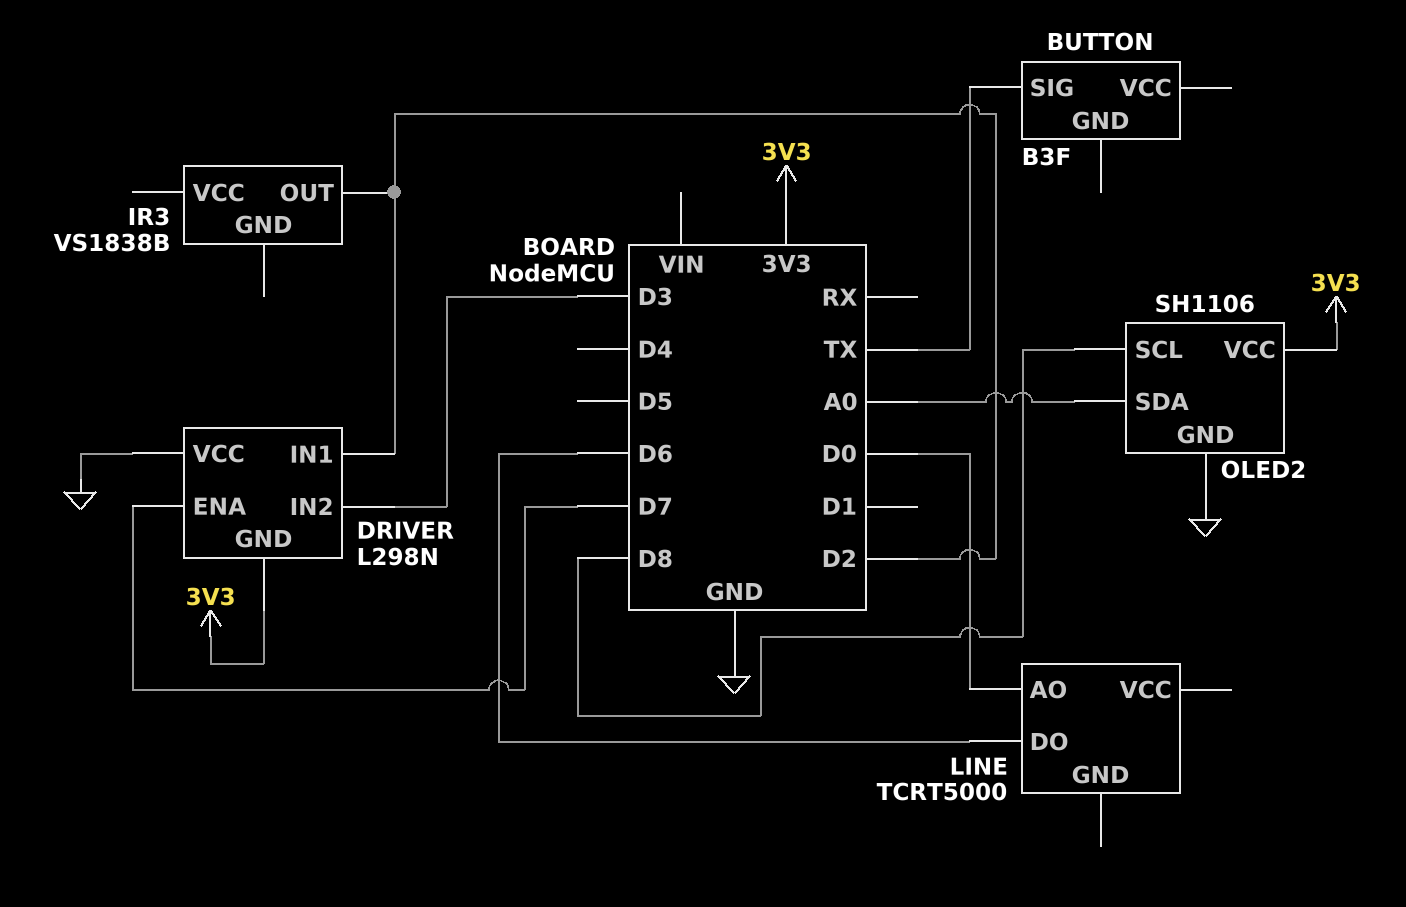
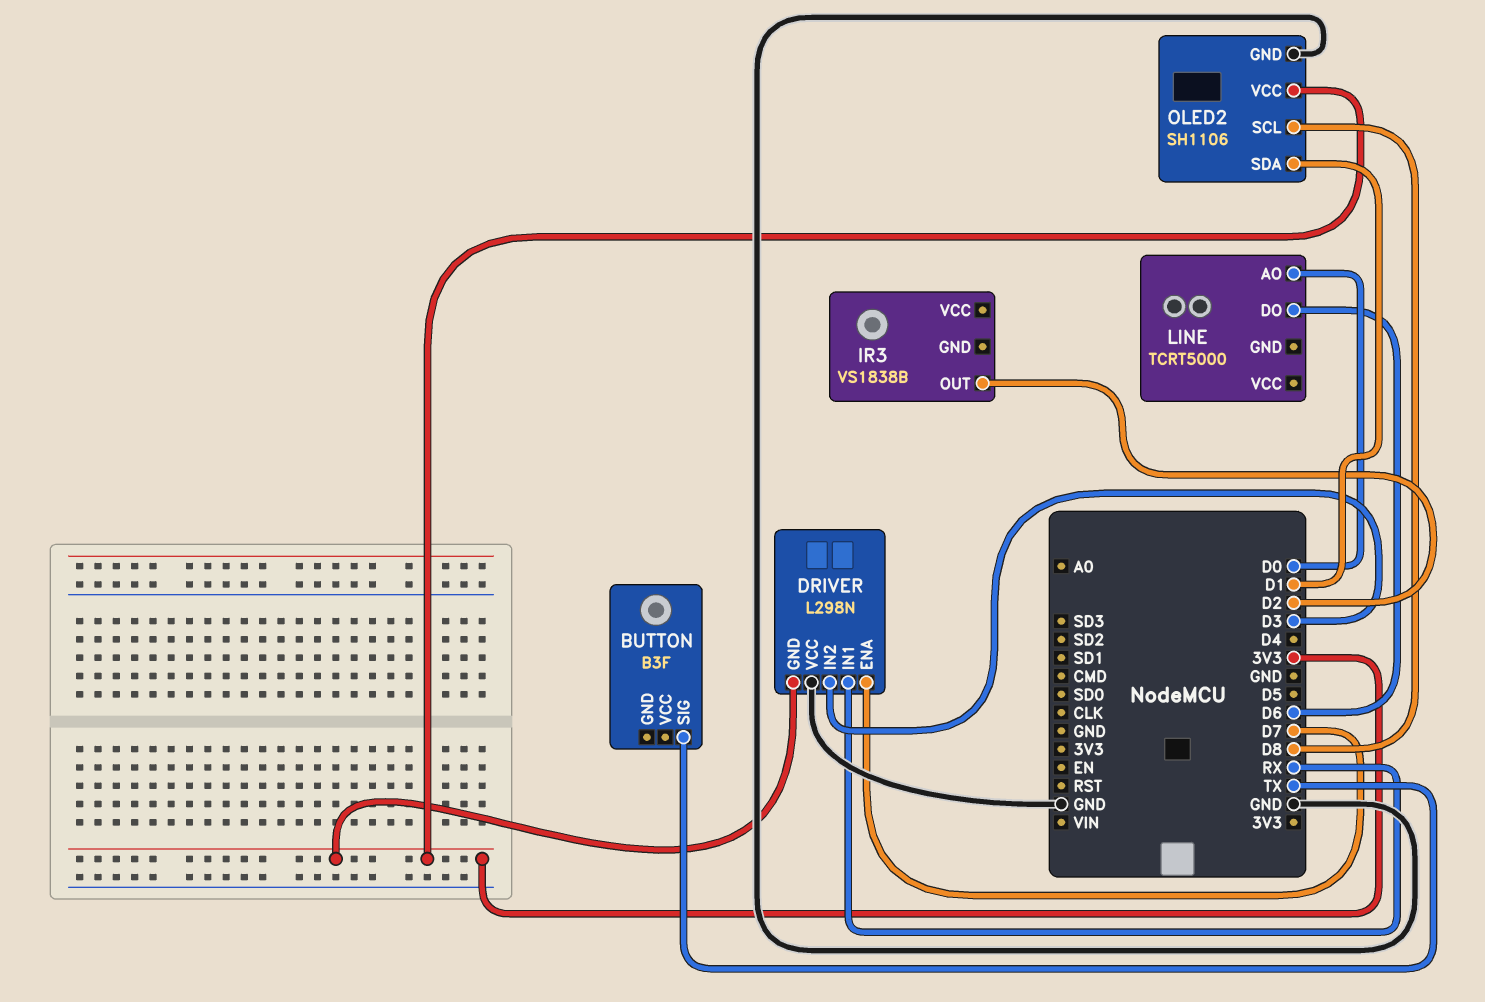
DRIVER pin IN1: D2 -> RX
OLED2 pin SDA: A0 -> D1

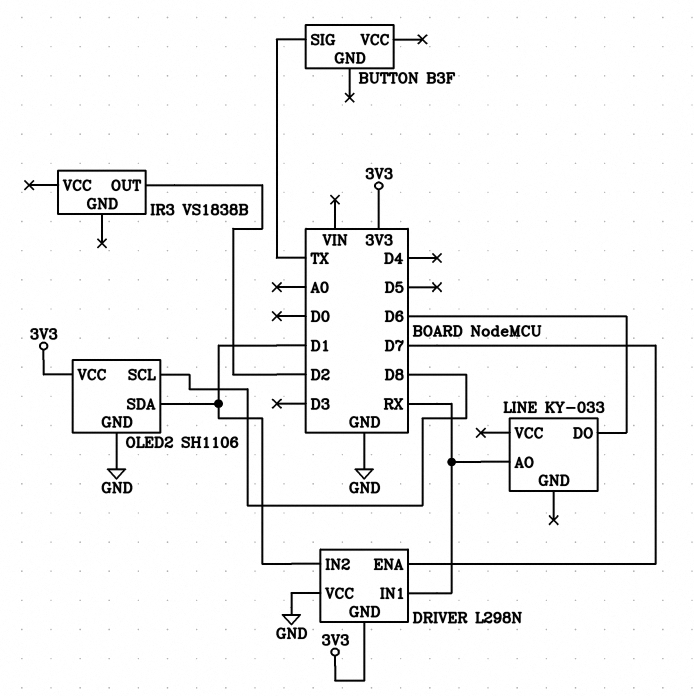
DRIVER pin IN2: D3 -> D1
LINE: TCRT5000 -> KY-033
LINE pin AO: D0 -> RX

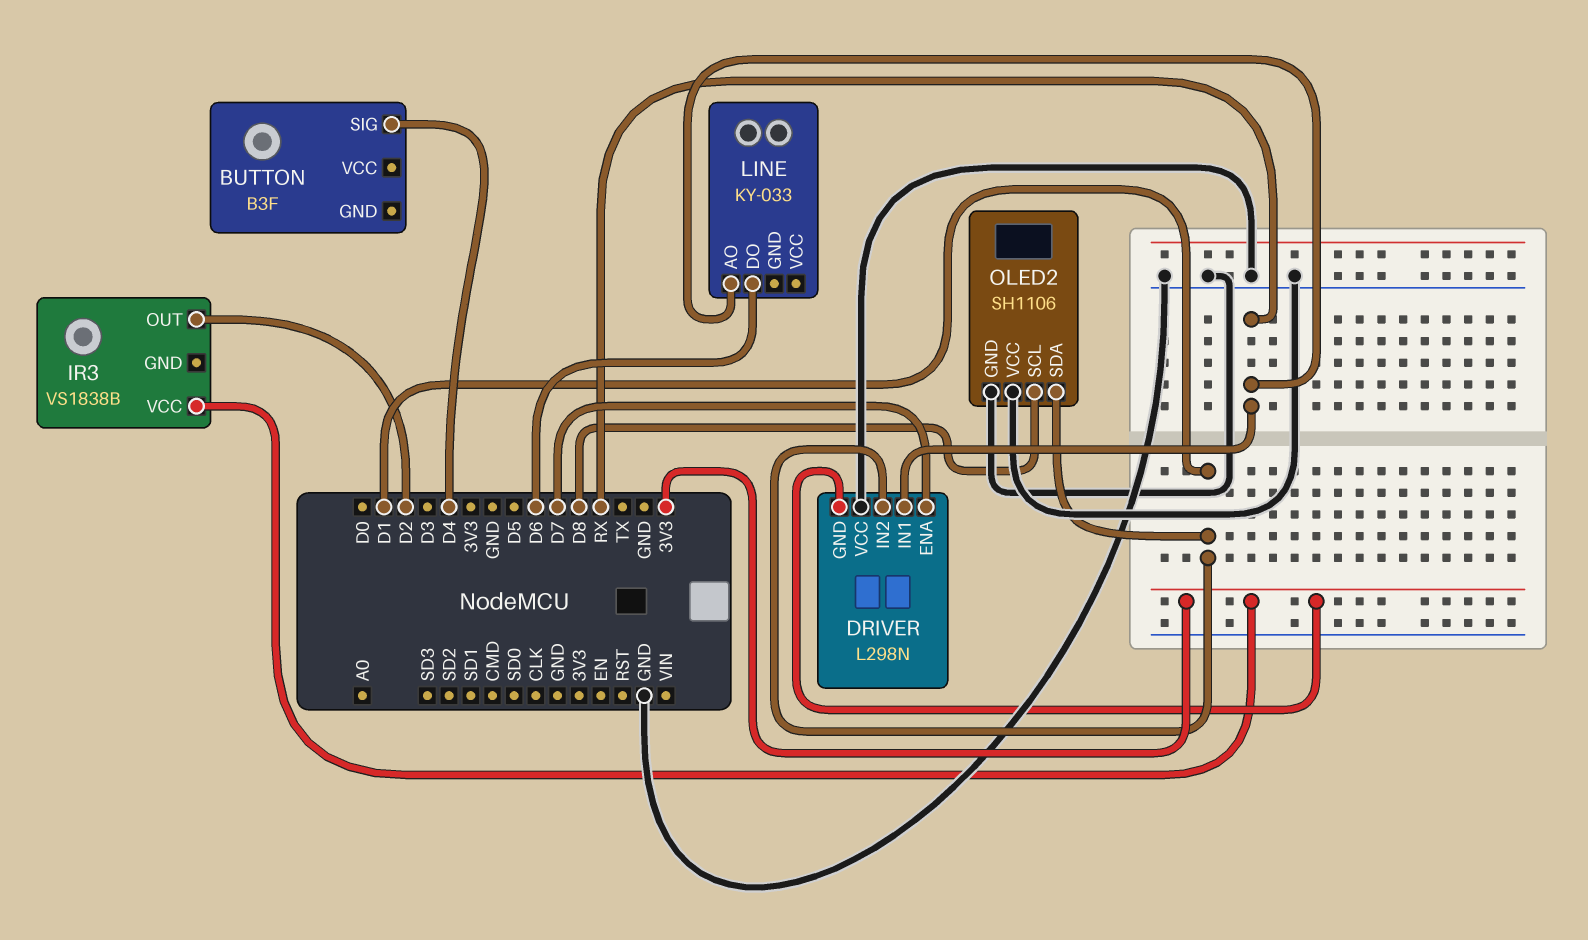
BUTTON pin SIG: TX -> D4
IR3 pin VCC: none -> 3V3
OLED2 pin VCC: 3V3 -> GND

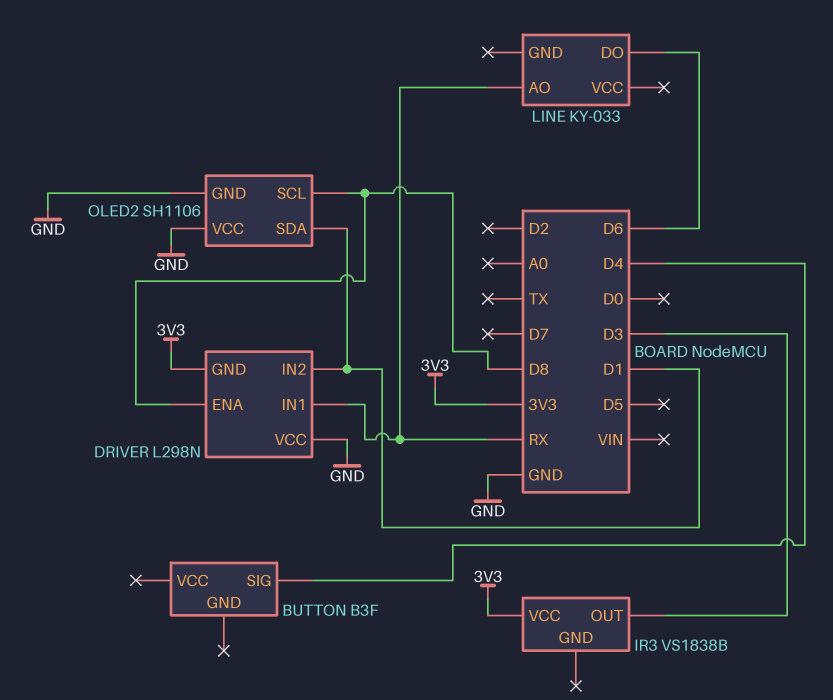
DRIVER pin ENA: D7 -> D8
IR3 pin OUT: D2 -> D3

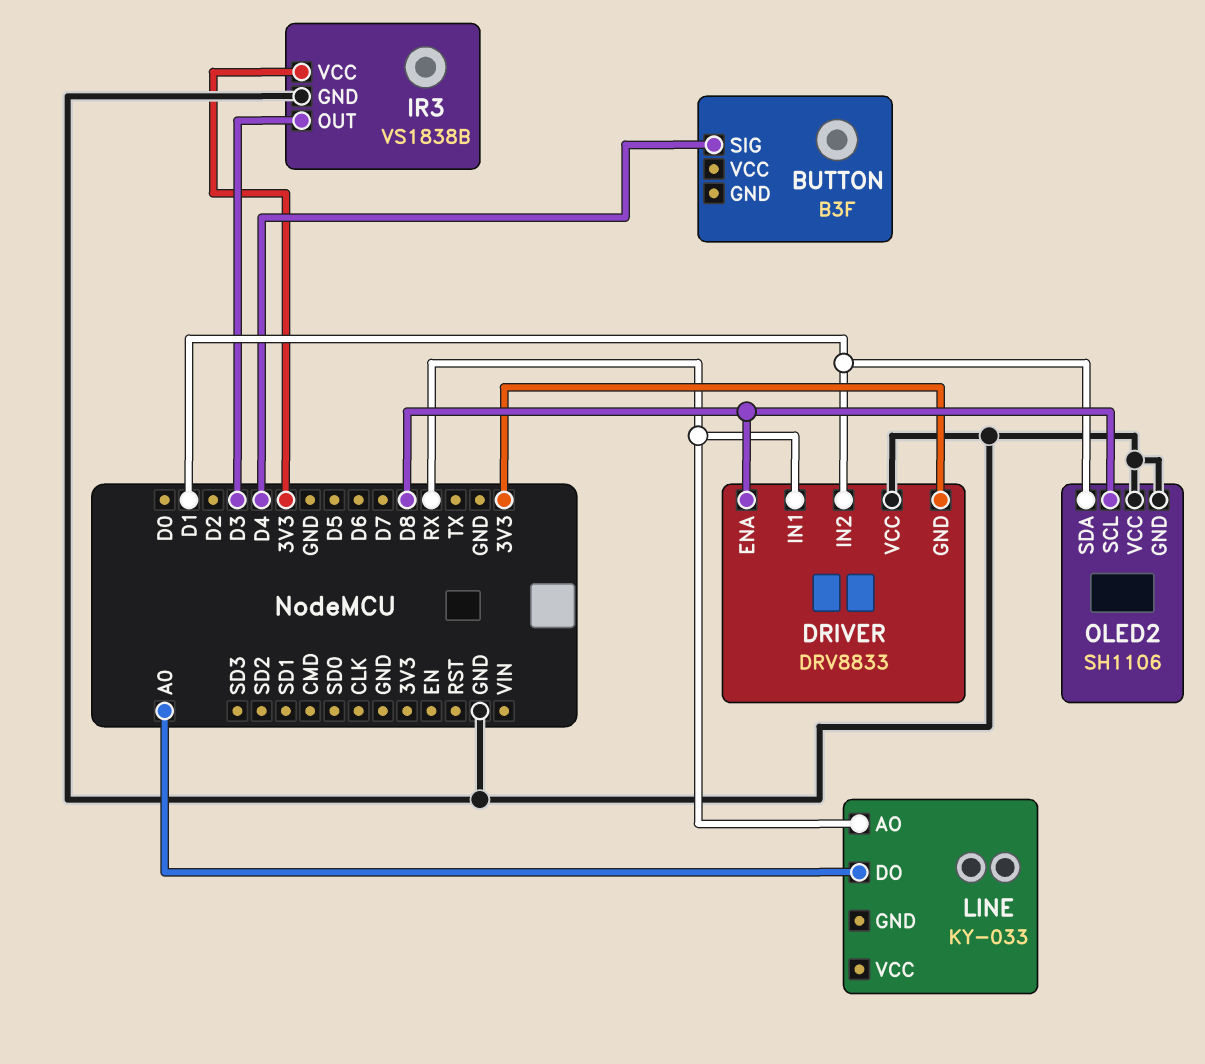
DRIVER: L298N -> DRV8833
IR3 pin GND: none -> GND
LINE pin DO: D6 -> A0

